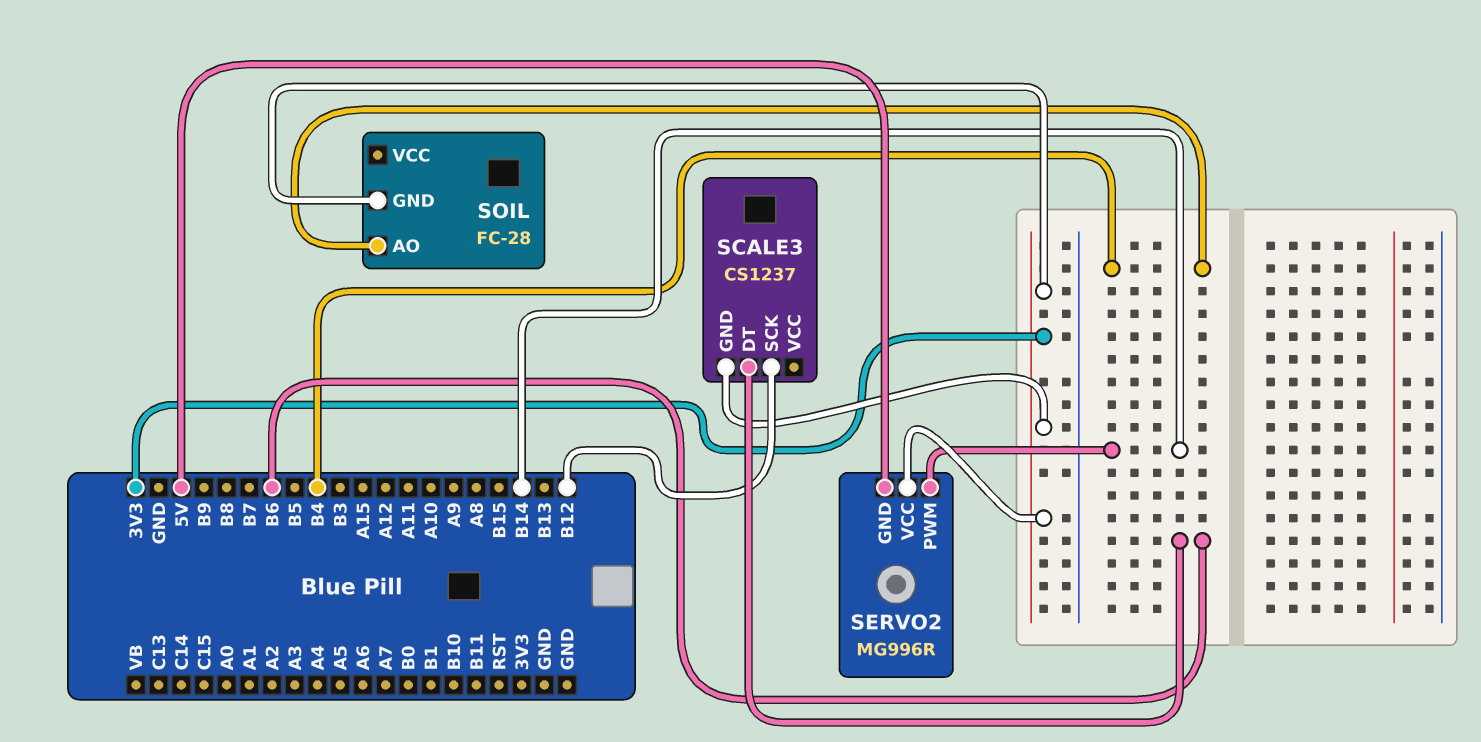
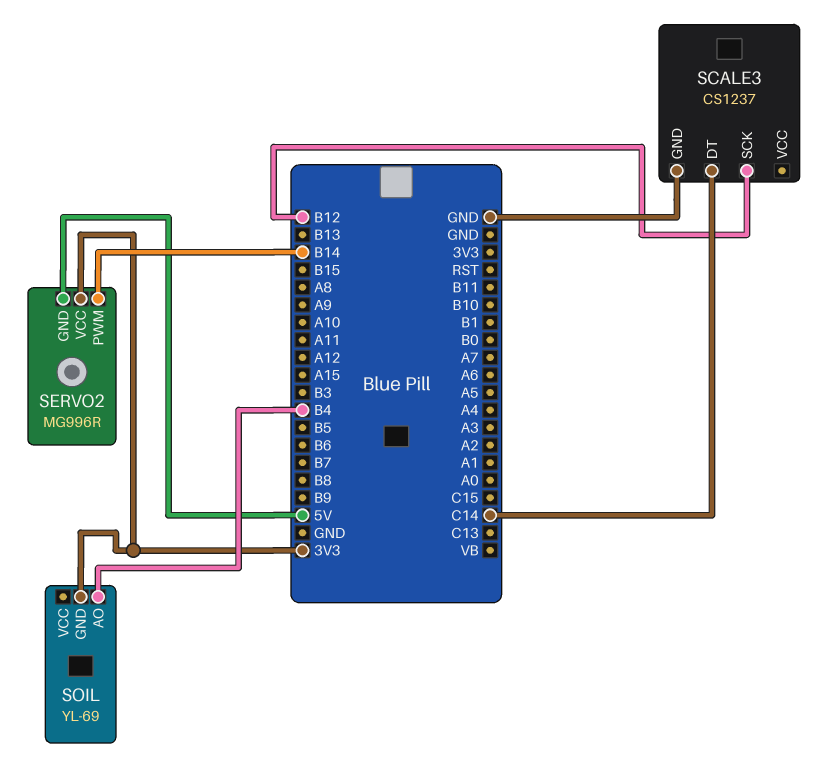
SCALE3 pin DT: B6 -> C14
SCALE3 pin GND: 3V3 -> GND
SOIL: FC-28 -> YL-69

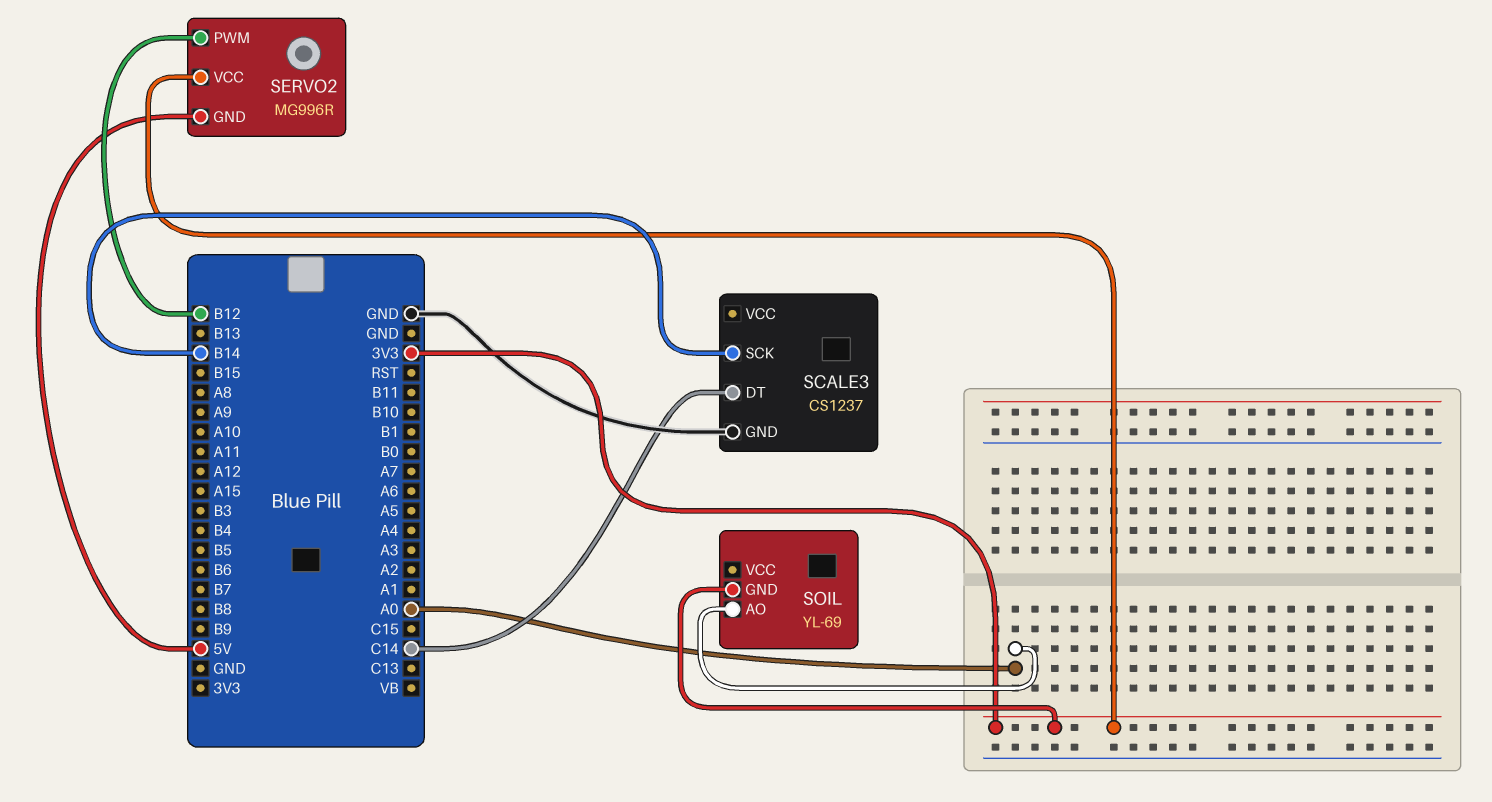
SCALE3 pin SCK: B12 -> B14
SERVO2 pin PWM: B14 -> B12
SOIL pin AO: B4 -> A0

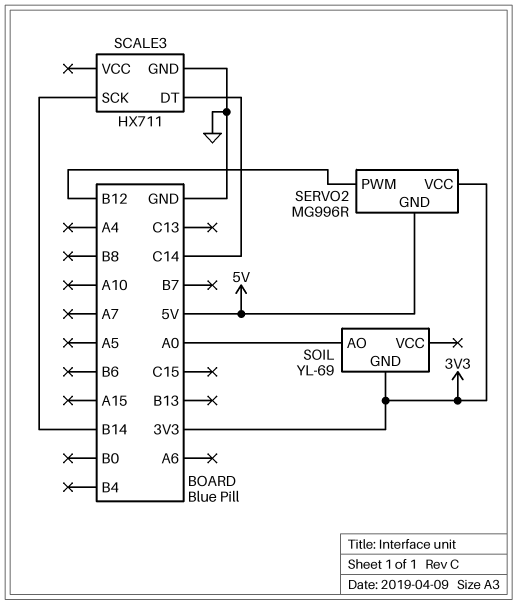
SCALE3: CS1237 -> HX711

